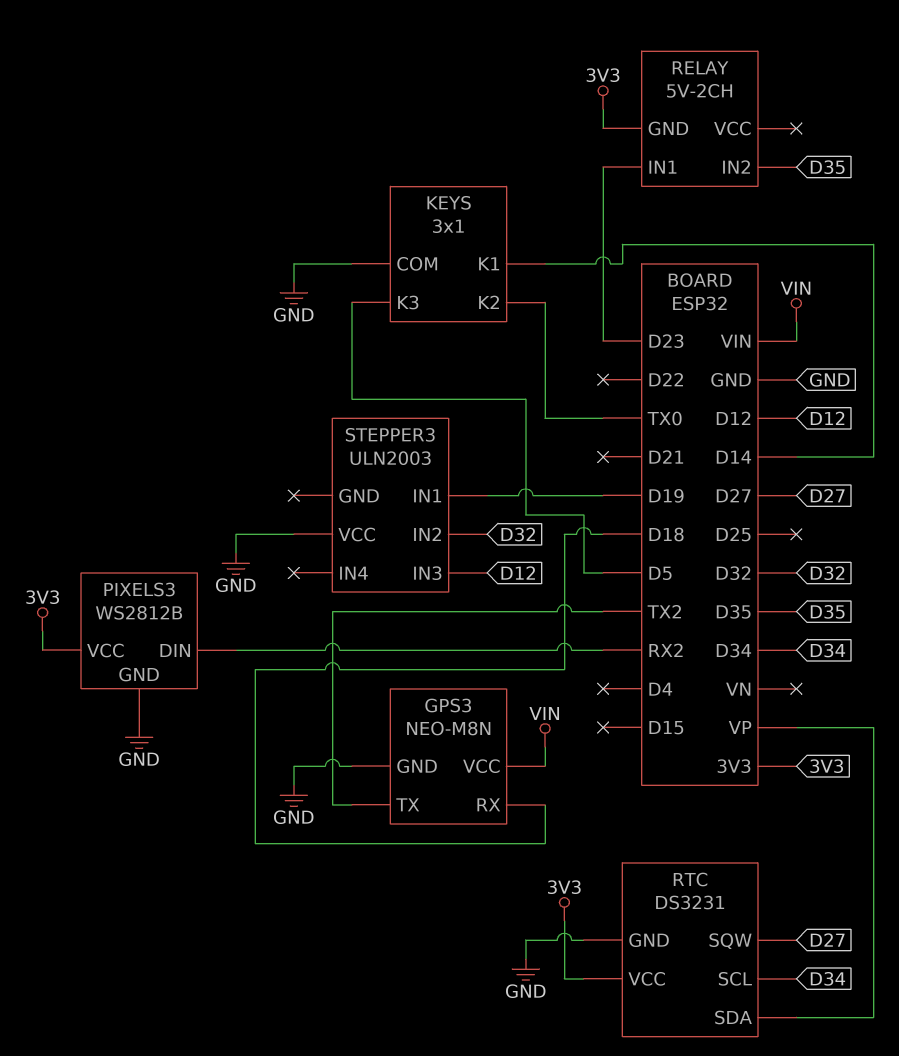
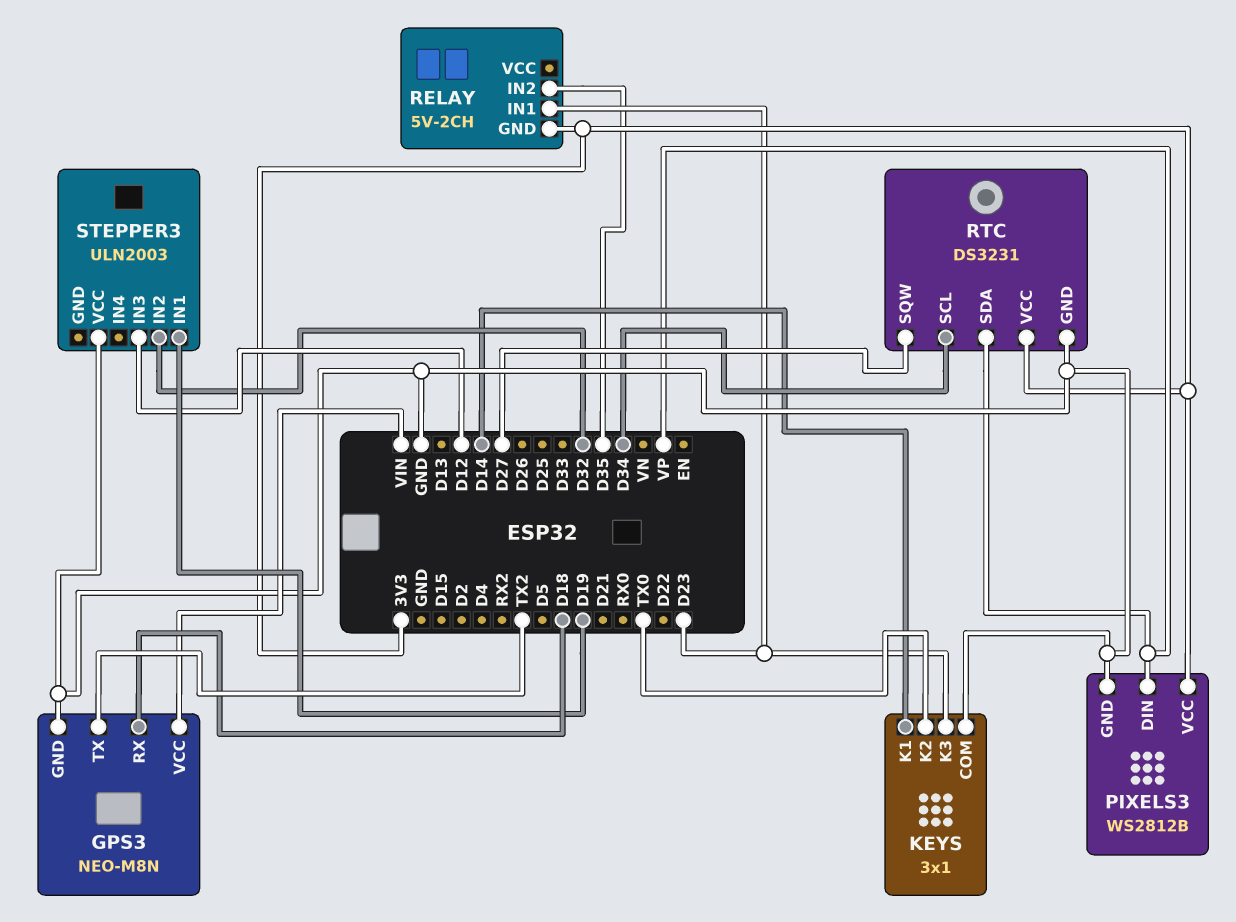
KEYS pin K3: D5 -> D23
PIXELS3 pin DIN: RX2 -> VP

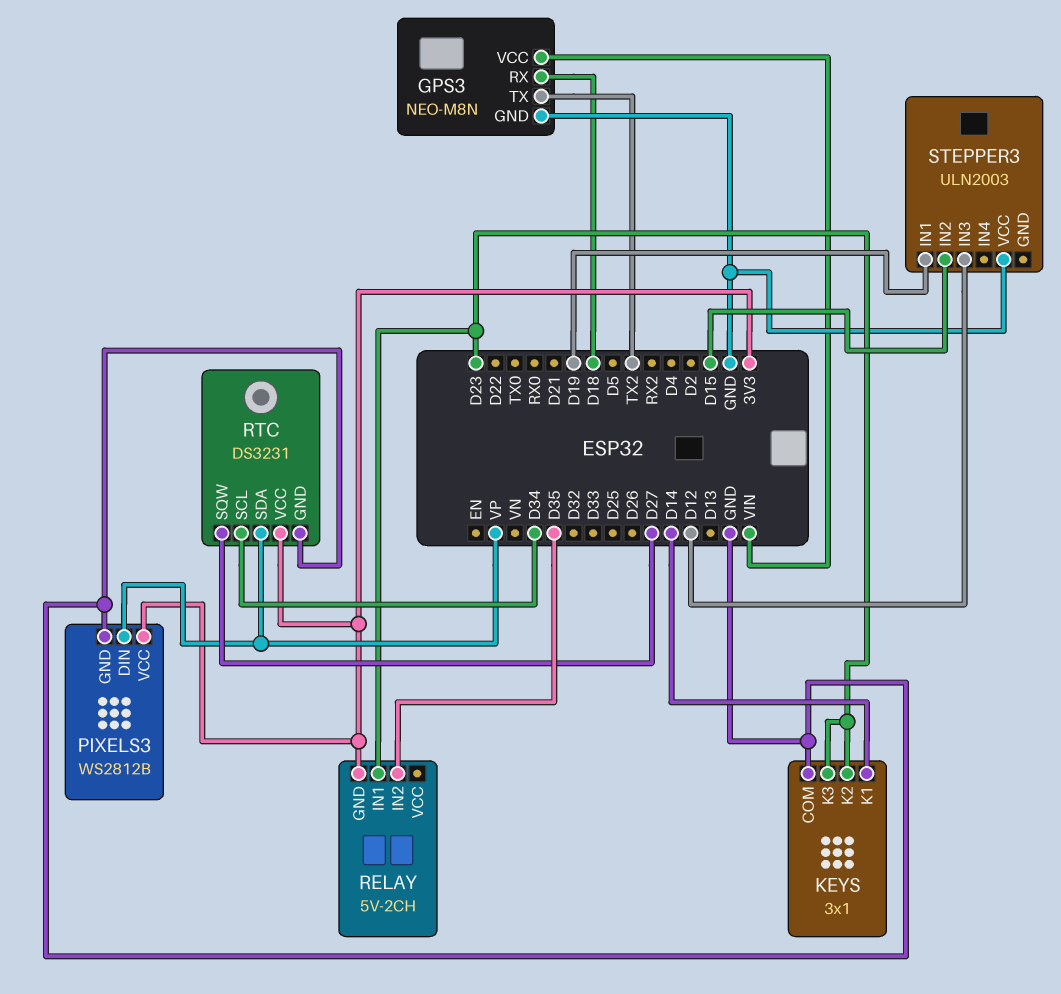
KEYS pin K2: TX0 -> D23
STEPPER3 pin IN2: D32 -> D15

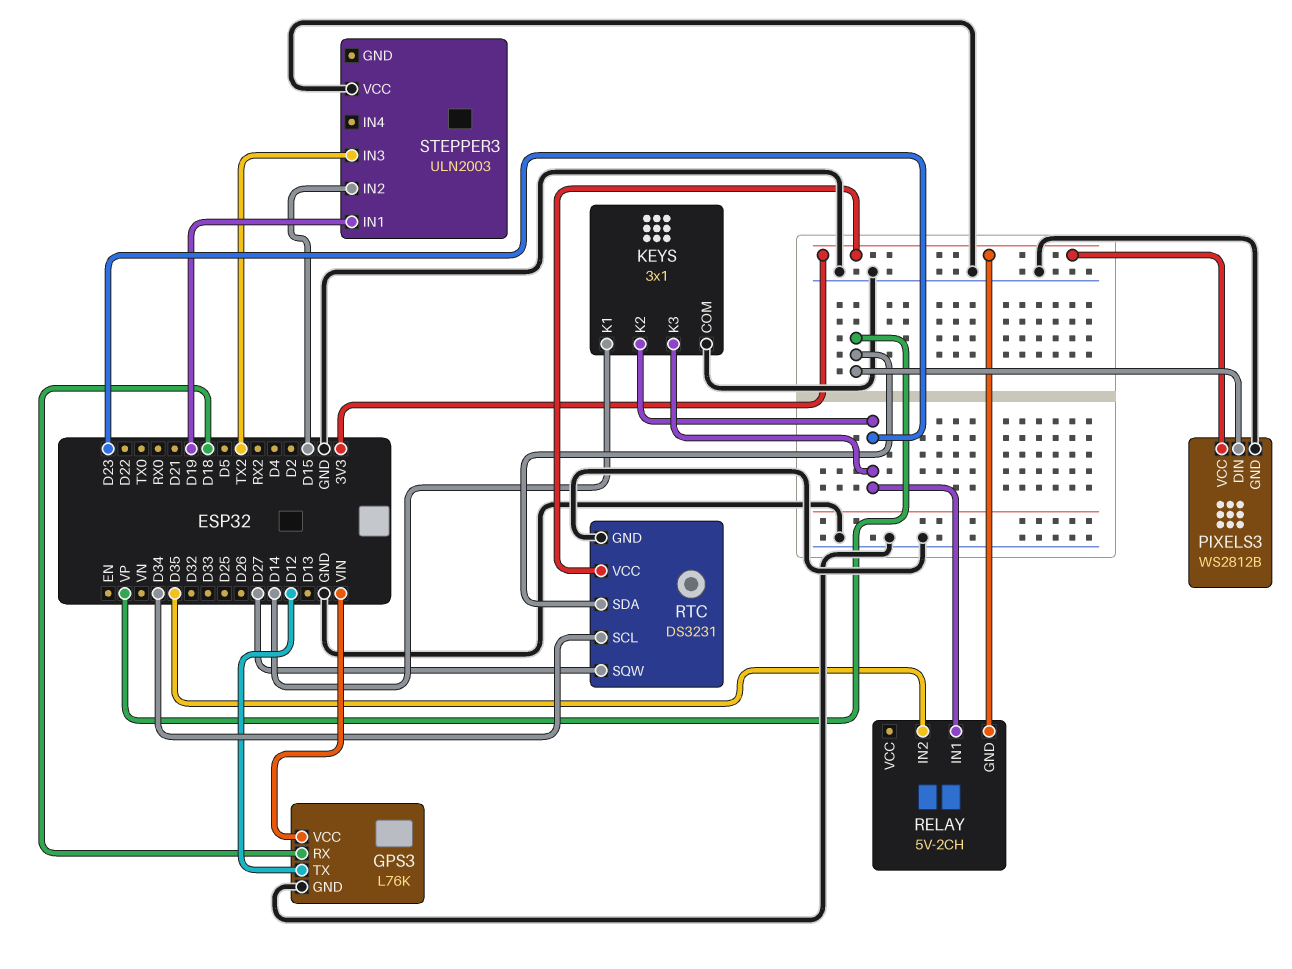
GPS3: NEO-M8N -> L76K
GPS3 pin TX: TX2 -> D12
STEPPER3 pin IN3: D12 -> TX2

